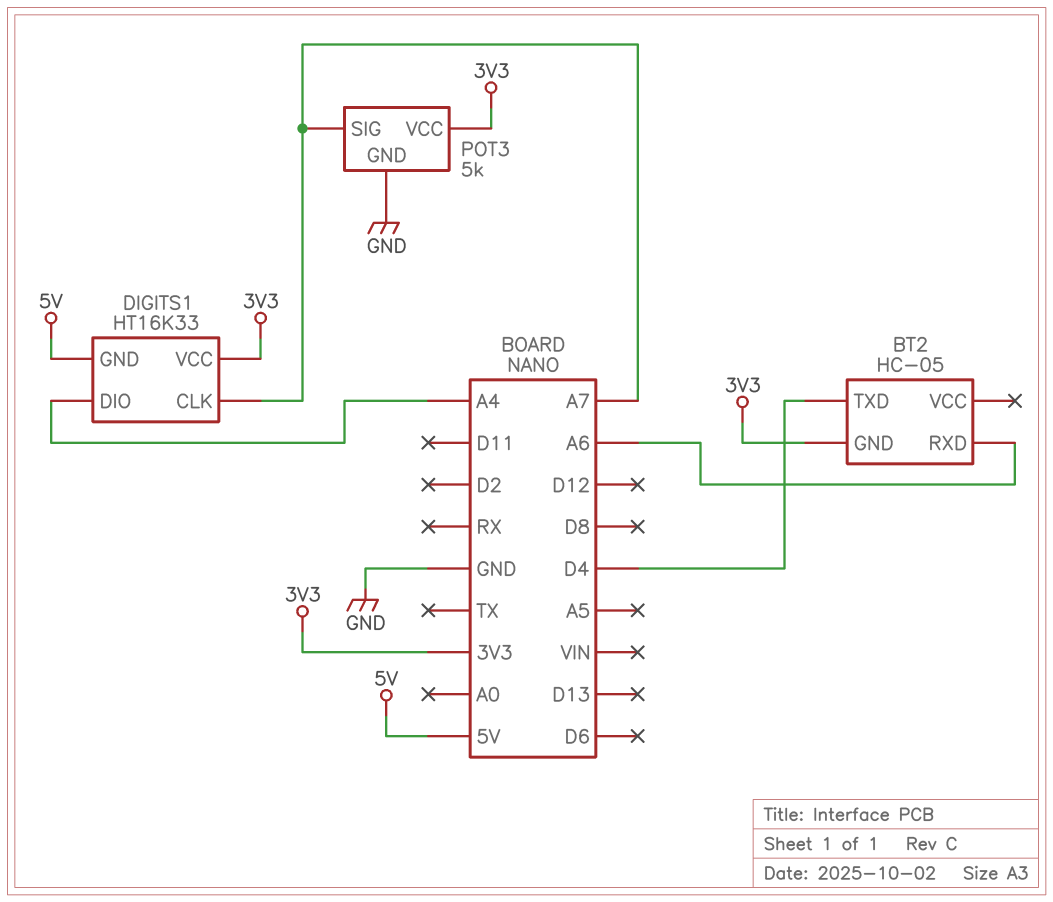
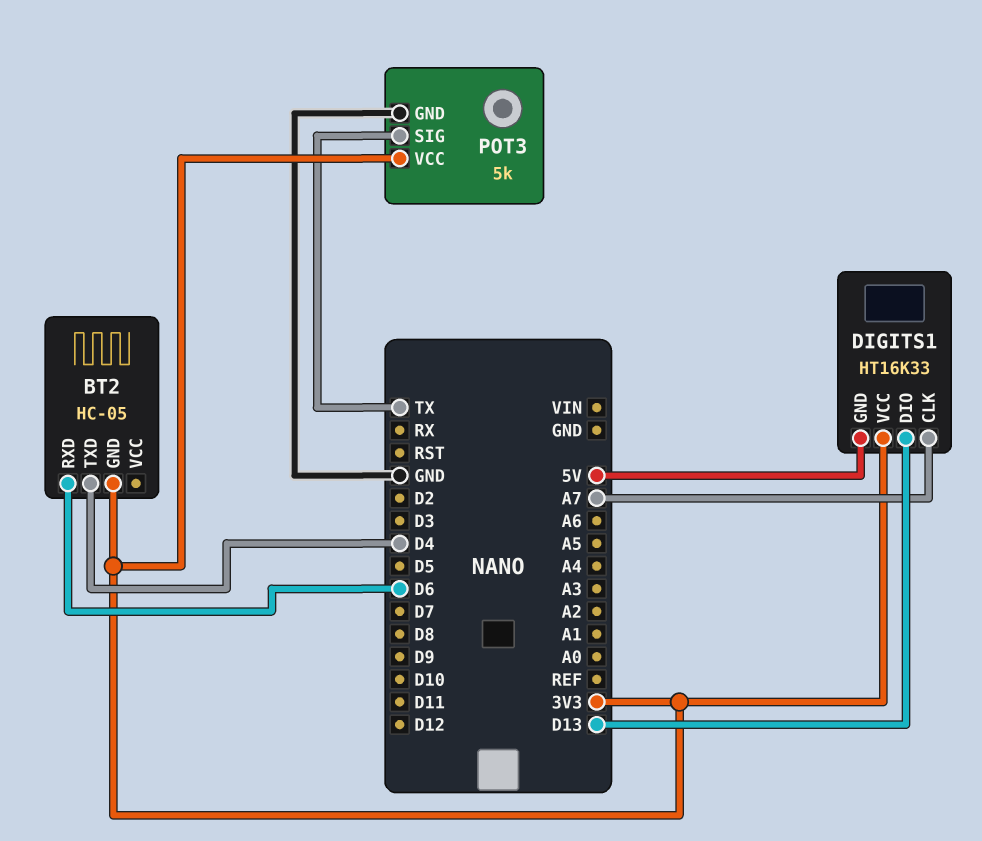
BT2 pin RXD: A6 -> D6
DIGITS1 pin DIO: A4 -> D13
POT3 pin SIG: A7 -> TX

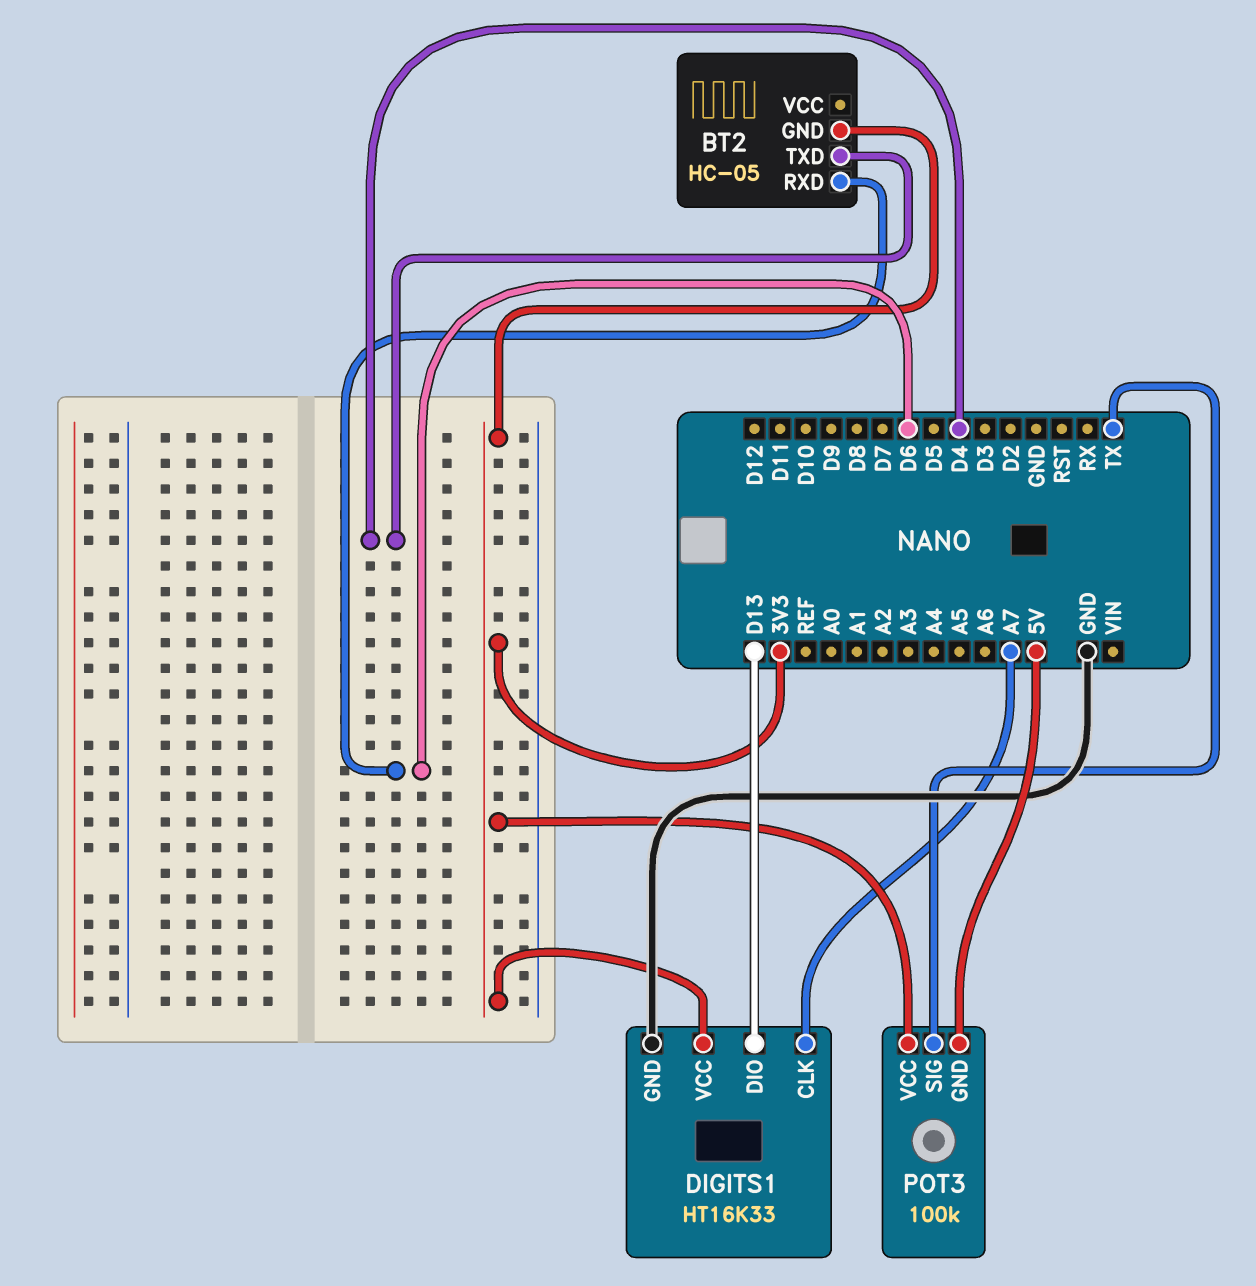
DIGITS1 pin GND: 5V -> GND
POT3: 5k -> 100k
POT3 pin GND: GND -> 5V

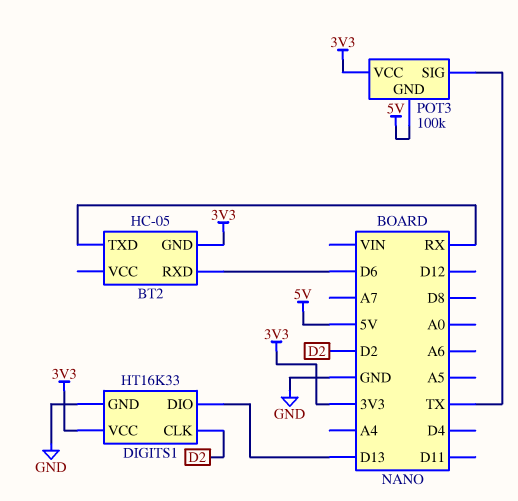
BT2 pin TXD: D4 -> RX
DIGITS1 pin CLK: A7 -> D2

